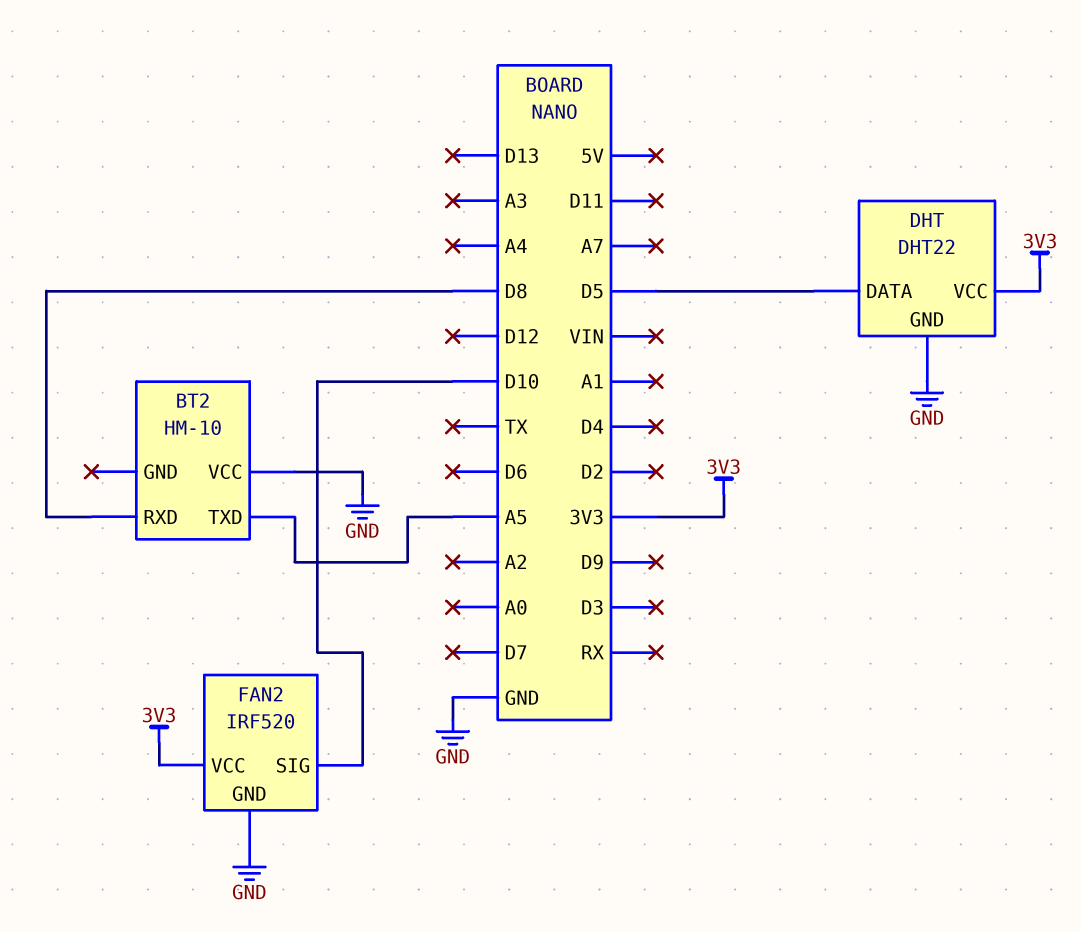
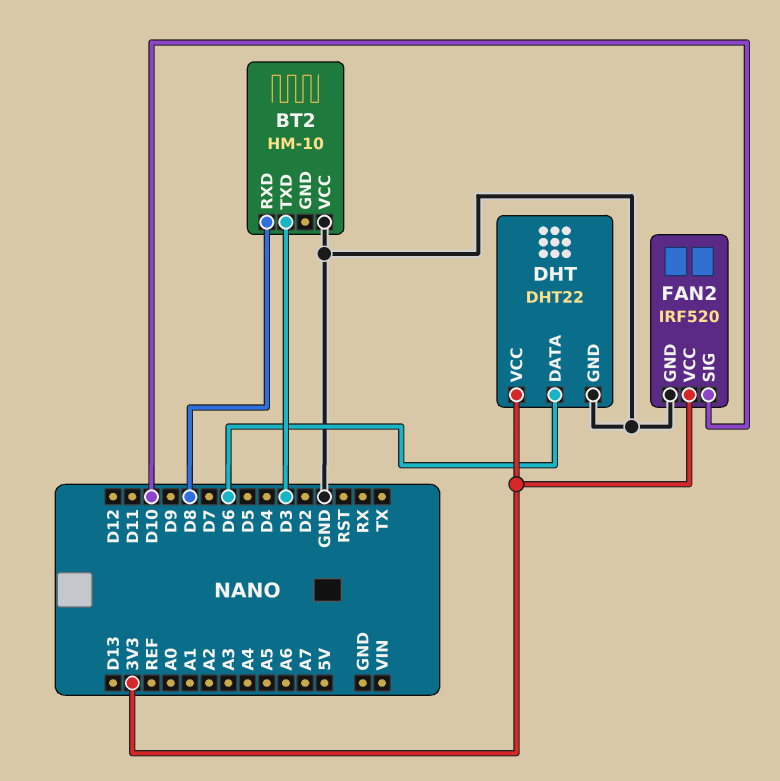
BT2 pin TXD: A5 -> D3
DHT pin DATA: D5 -> D6

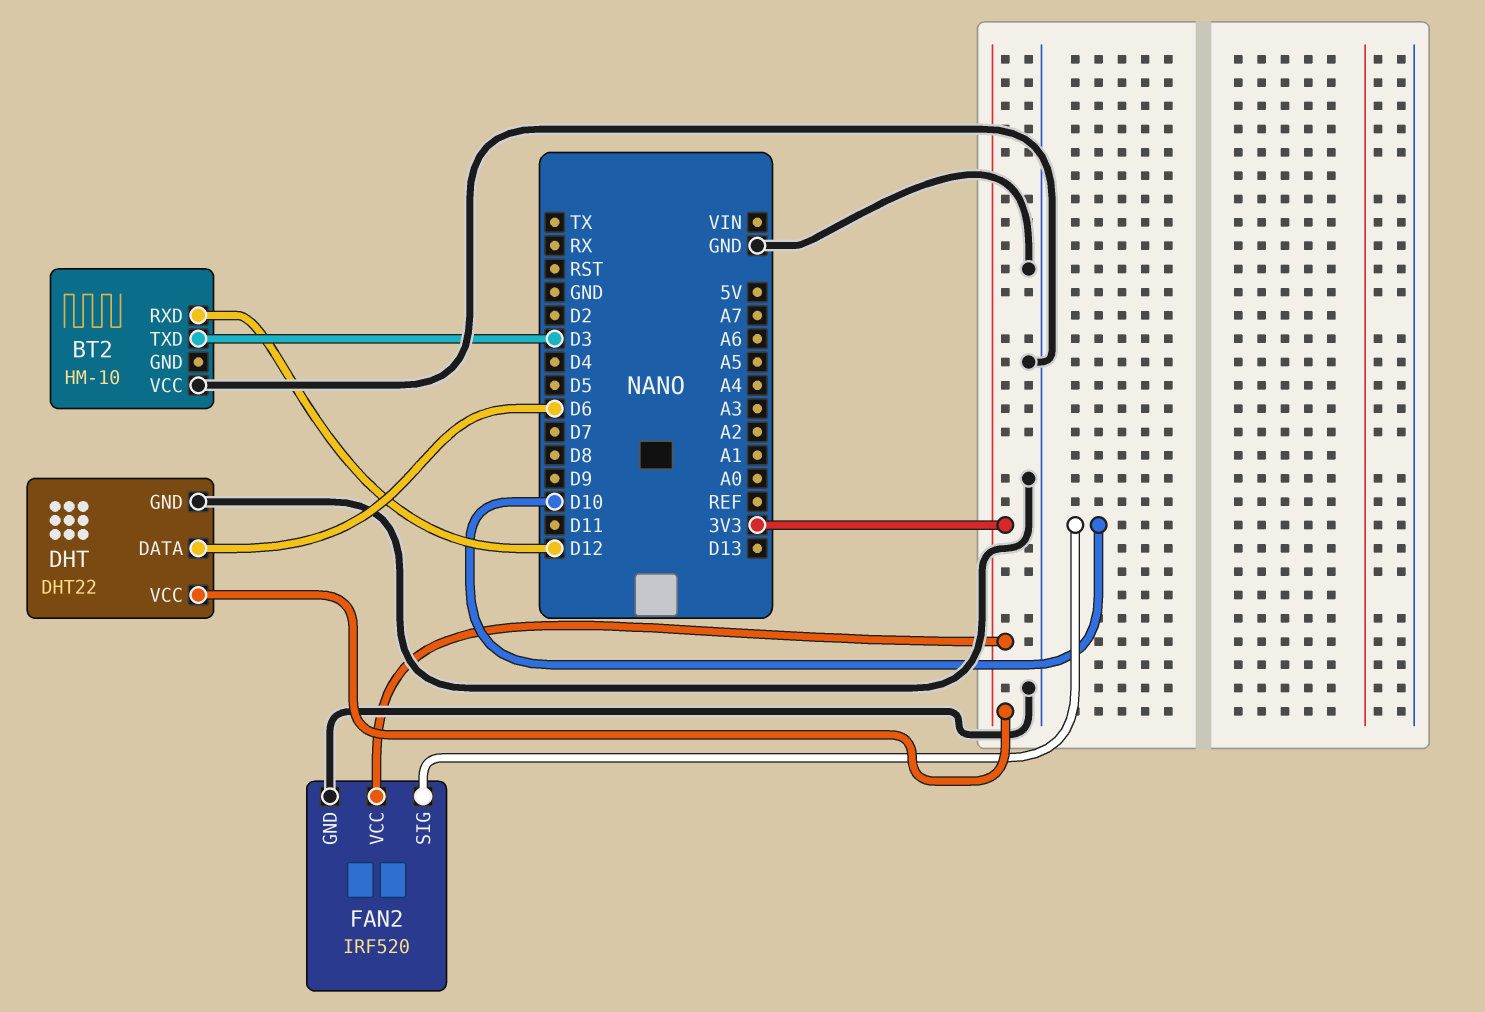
BT2 pin RXD: D8 -> D12

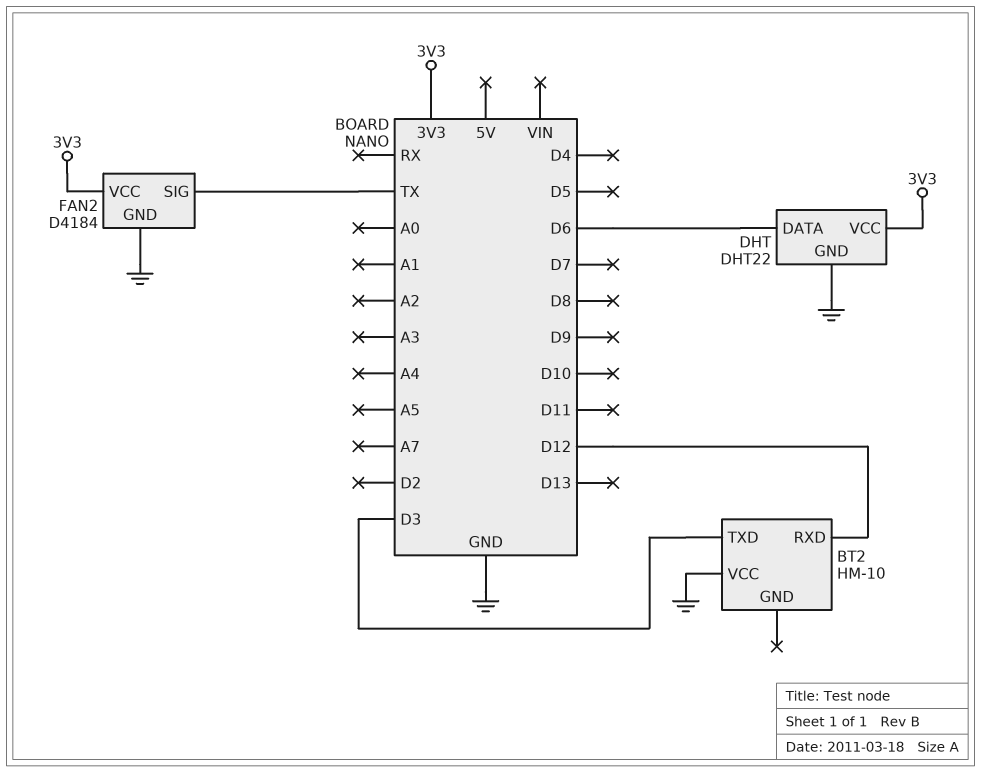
FAN2: IRF520 -> D4184
FAN2 pin SIG: D10 -> TX

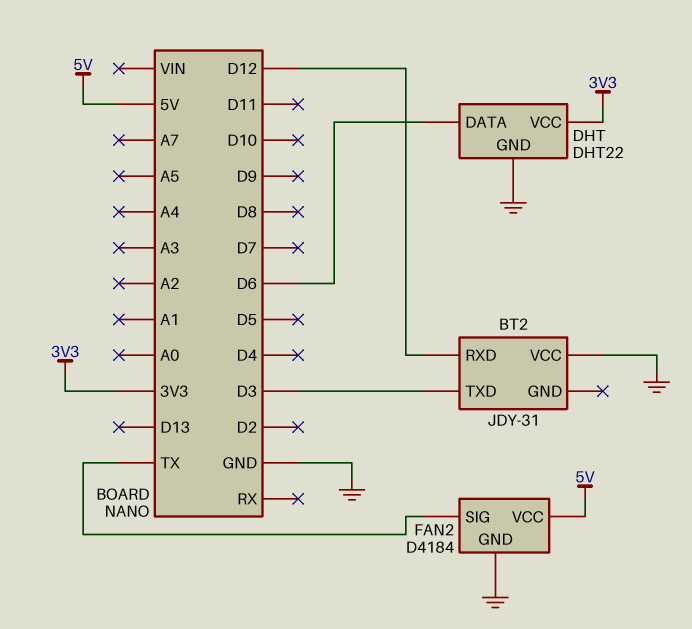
BT2: HM-10 -> JDY-31
FAN2 pin VCC: 3V3 -> 5V

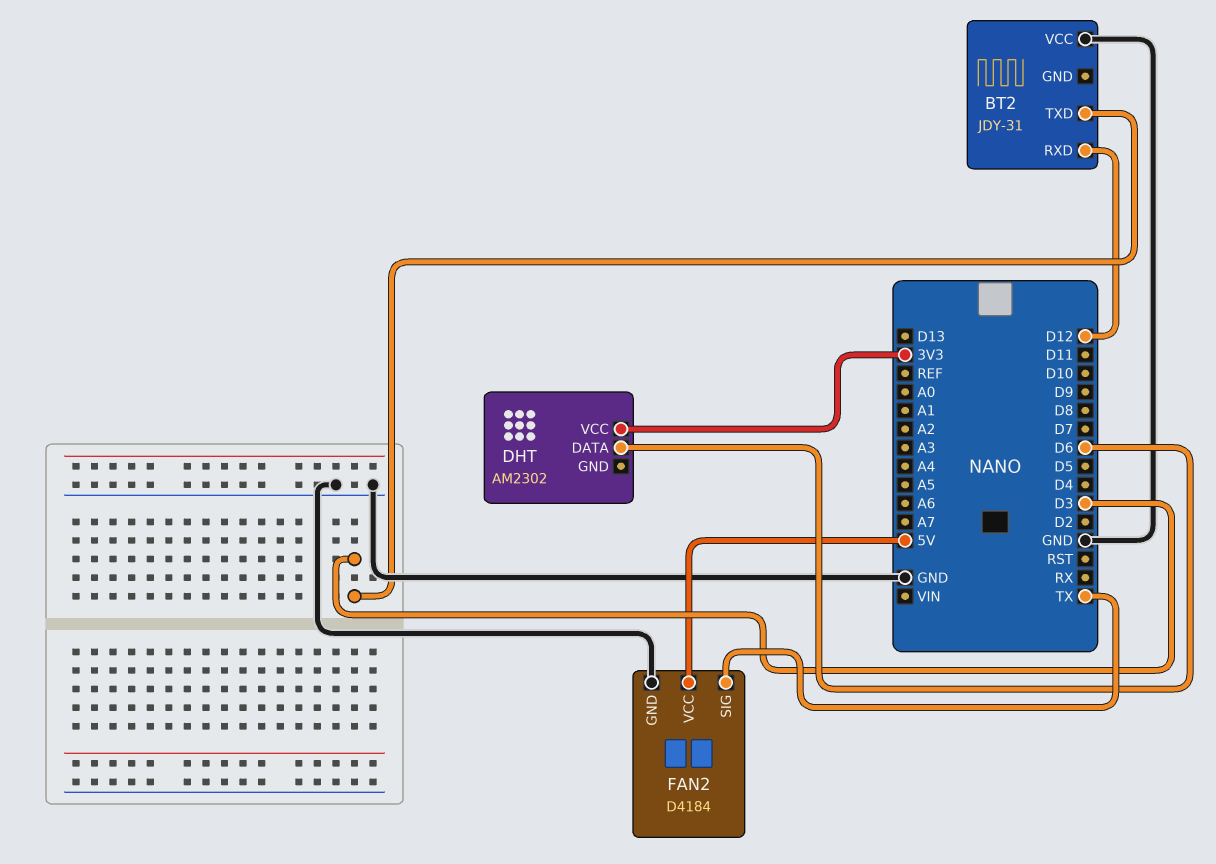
DHT: DHT22 -> AM2302
DHT pin GND: GND -> none

